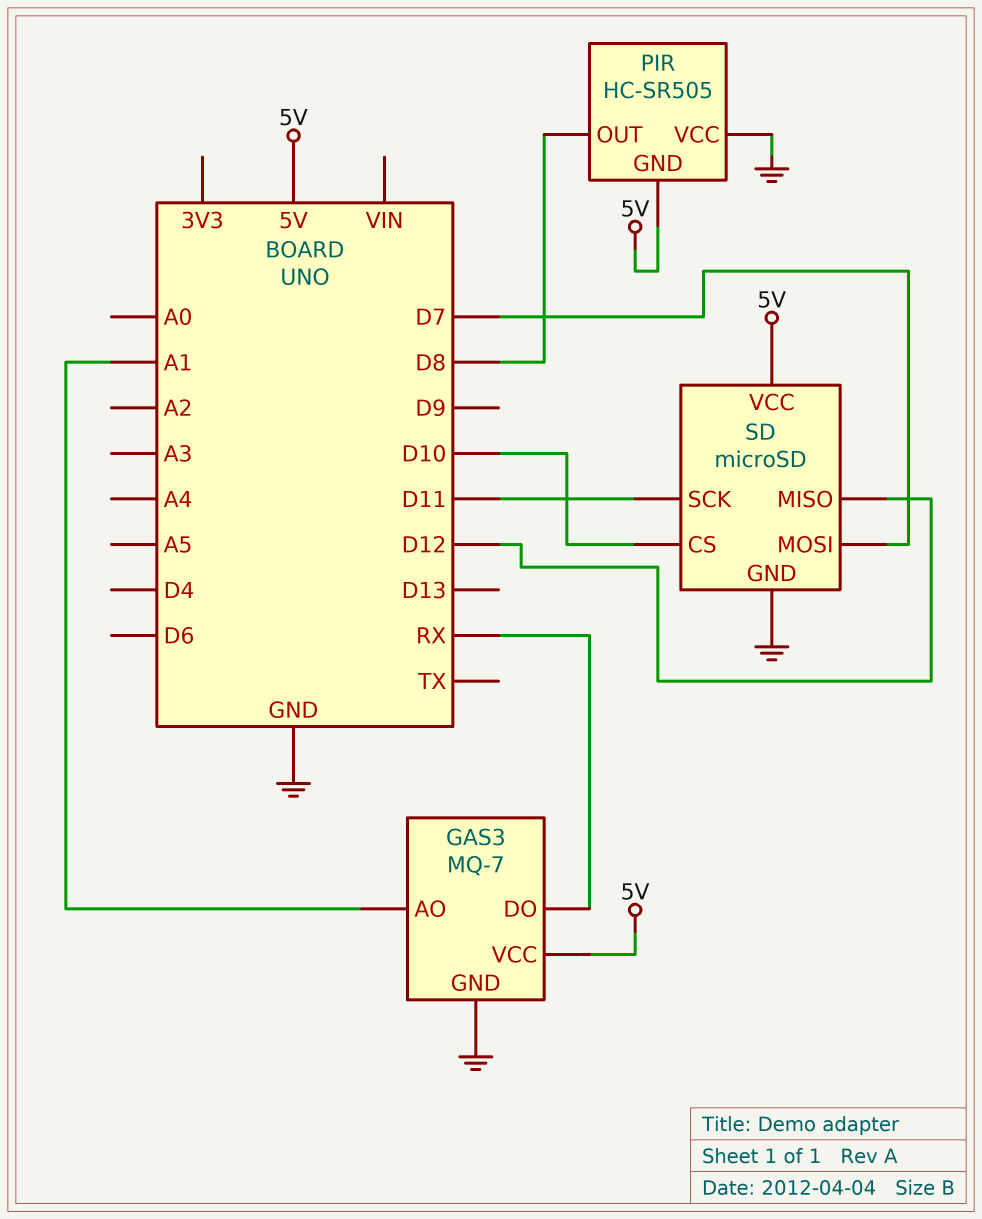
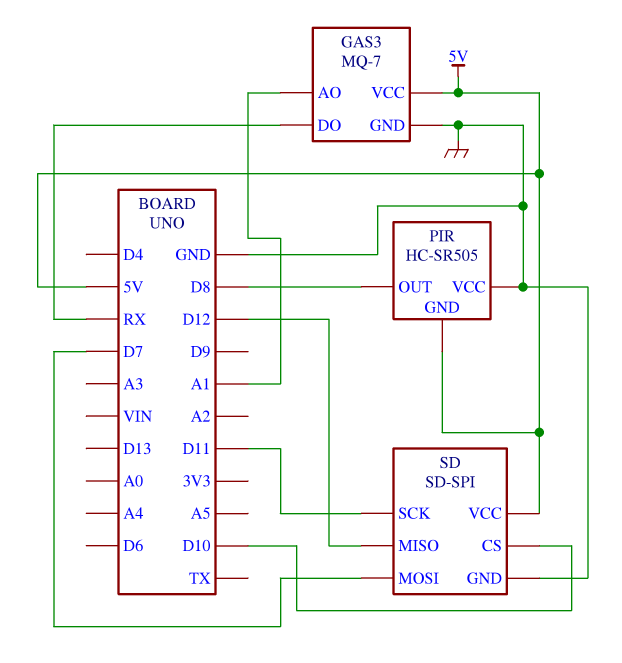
SD: microSD -> SD-SPI

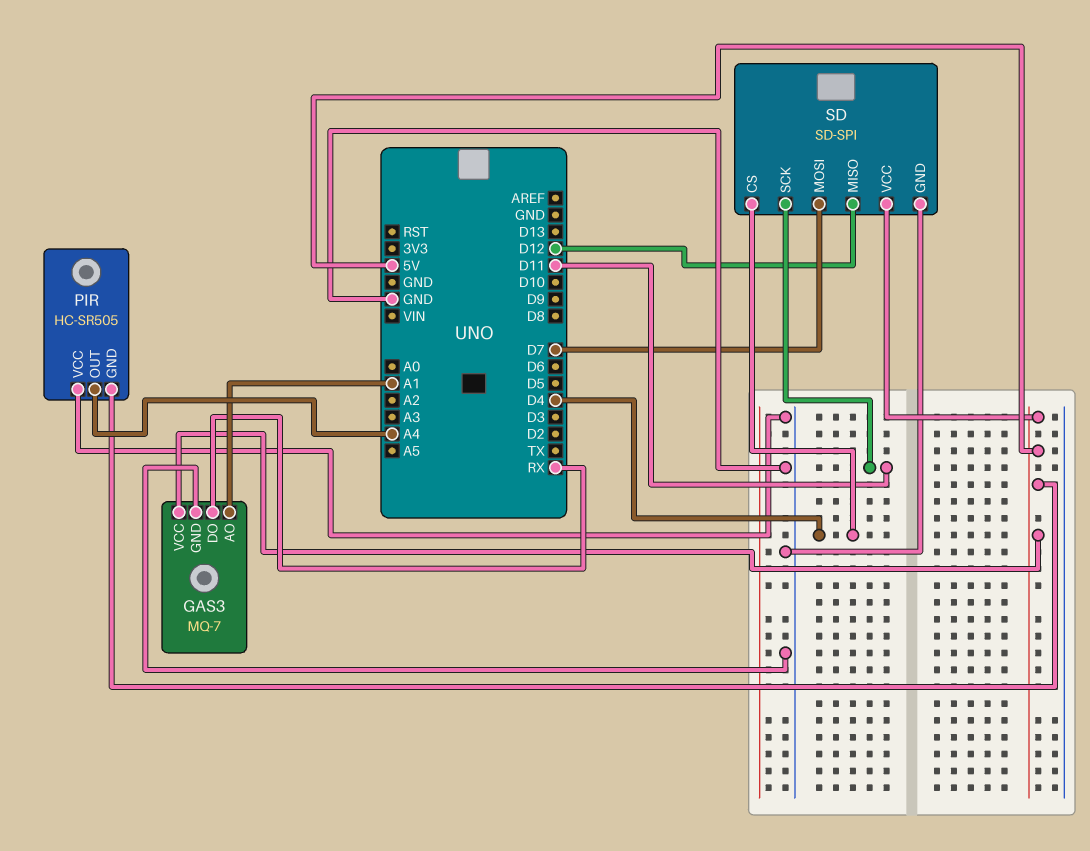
PIR pin OUT: D8 -> A4
SD pin CS: D10 -> D4

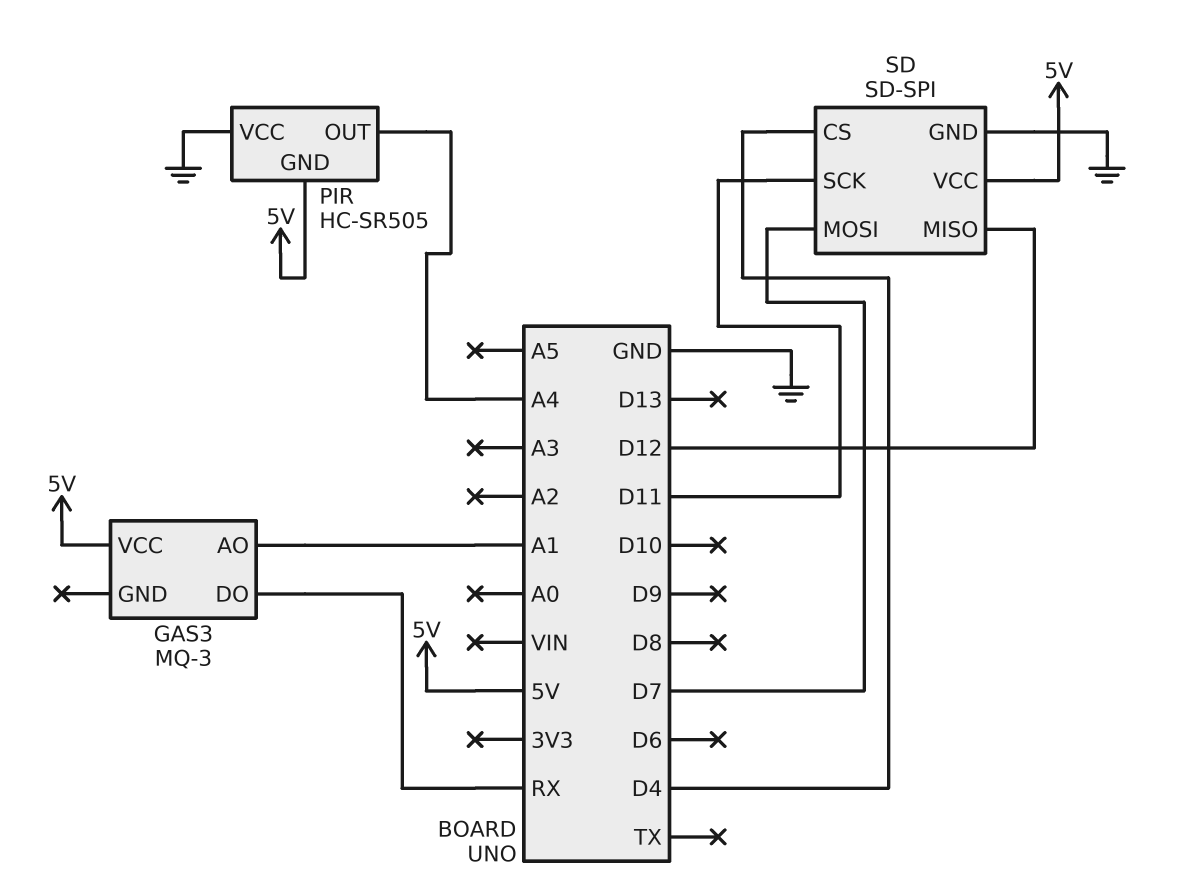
GAS3: MQ-7 -> MQ-3
GAS3 pin GND: GND -> none

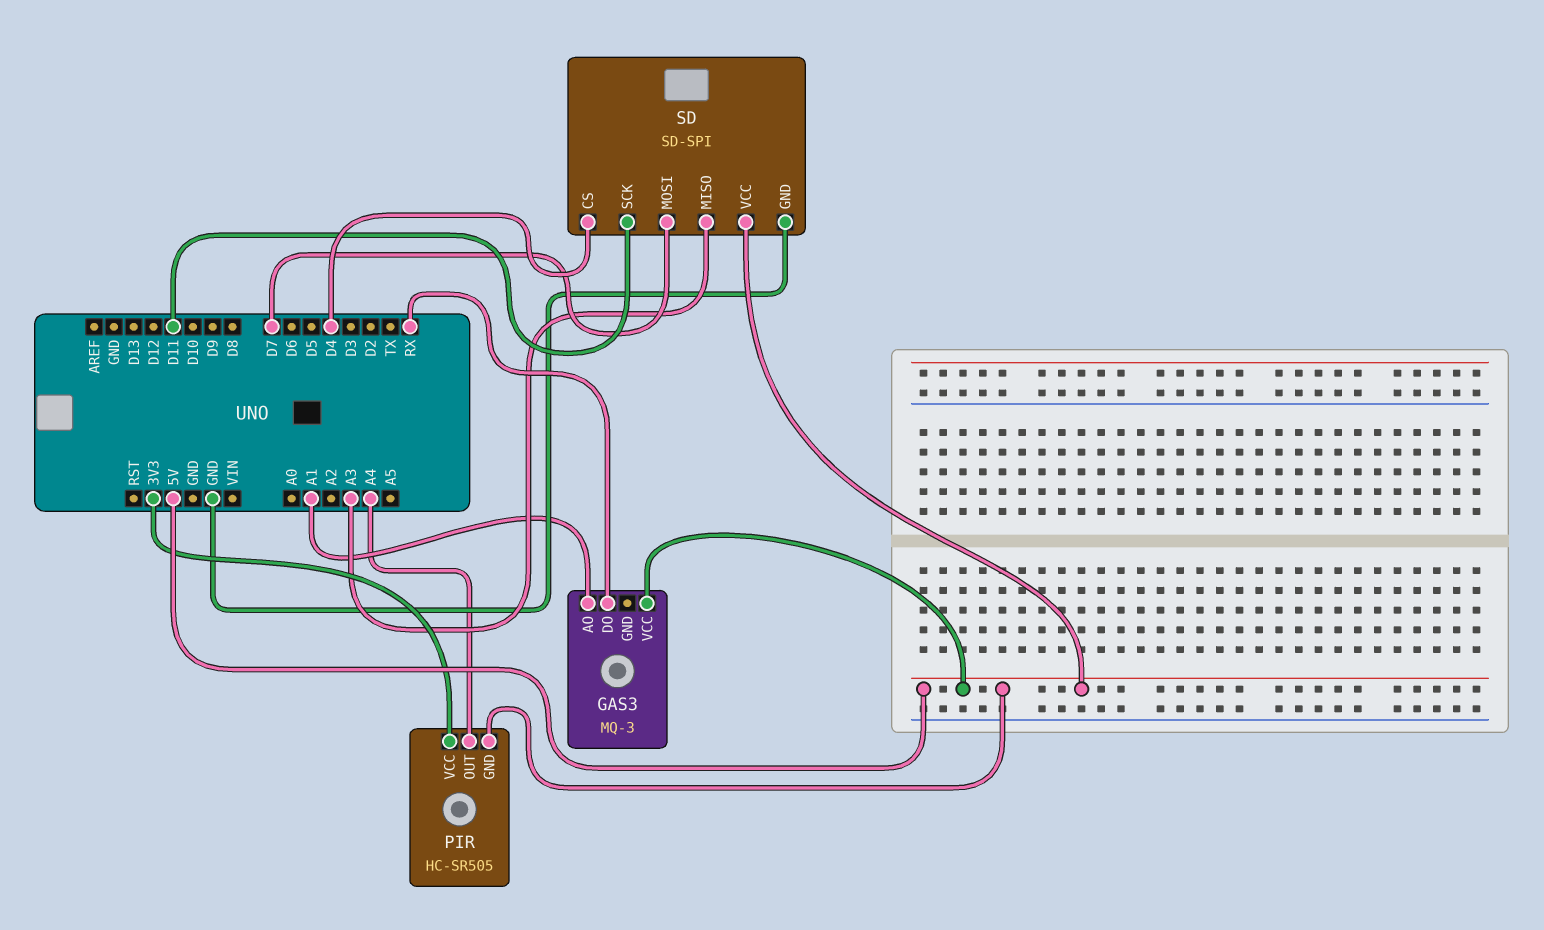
PIR pin VCC: GND -> 3V3
SD pin MISO: D12 -> A3

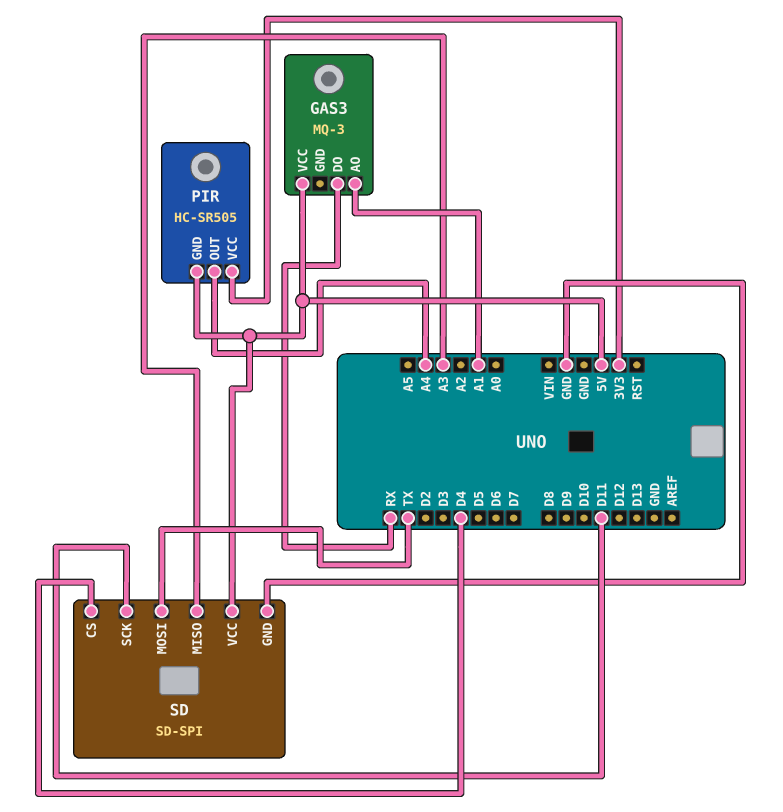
SD pin MOSI: D7 -> TX

